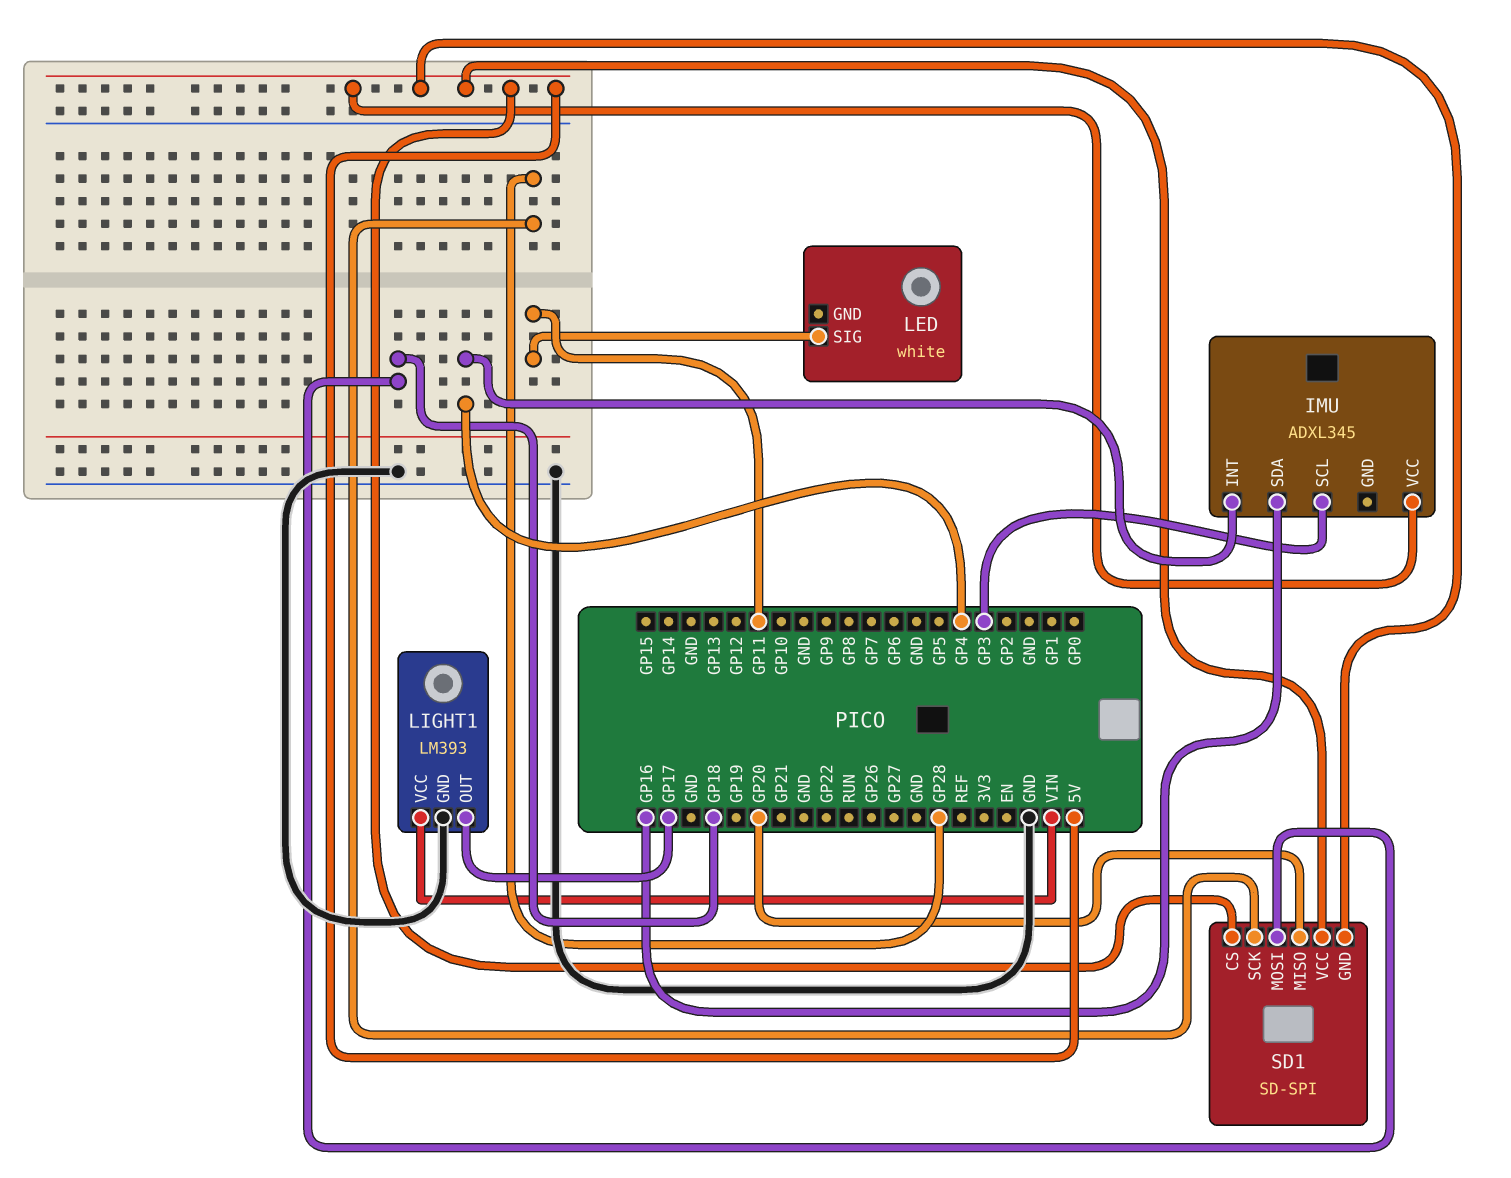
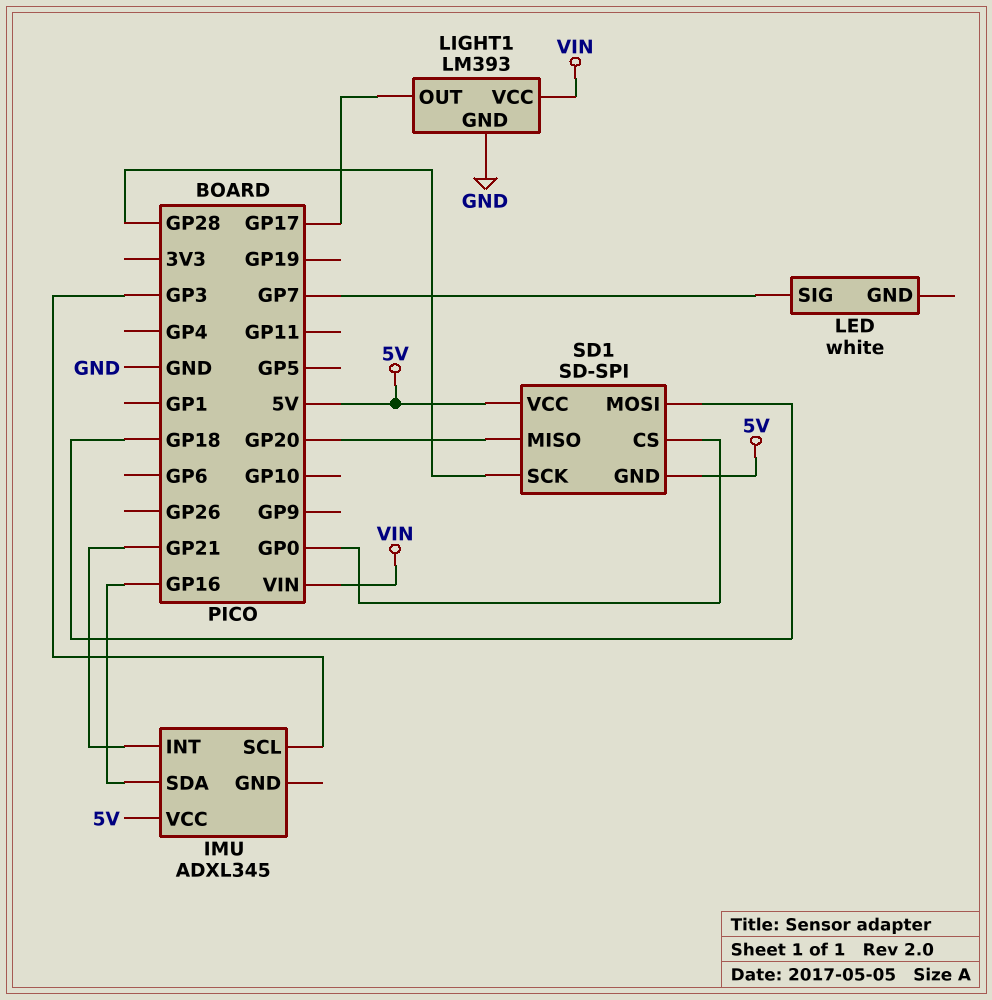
IMU pin INT: GP4 -> GP21
LED pin SIG: GP11 -> GP7
SD1 pin CS: 5V -> GP0

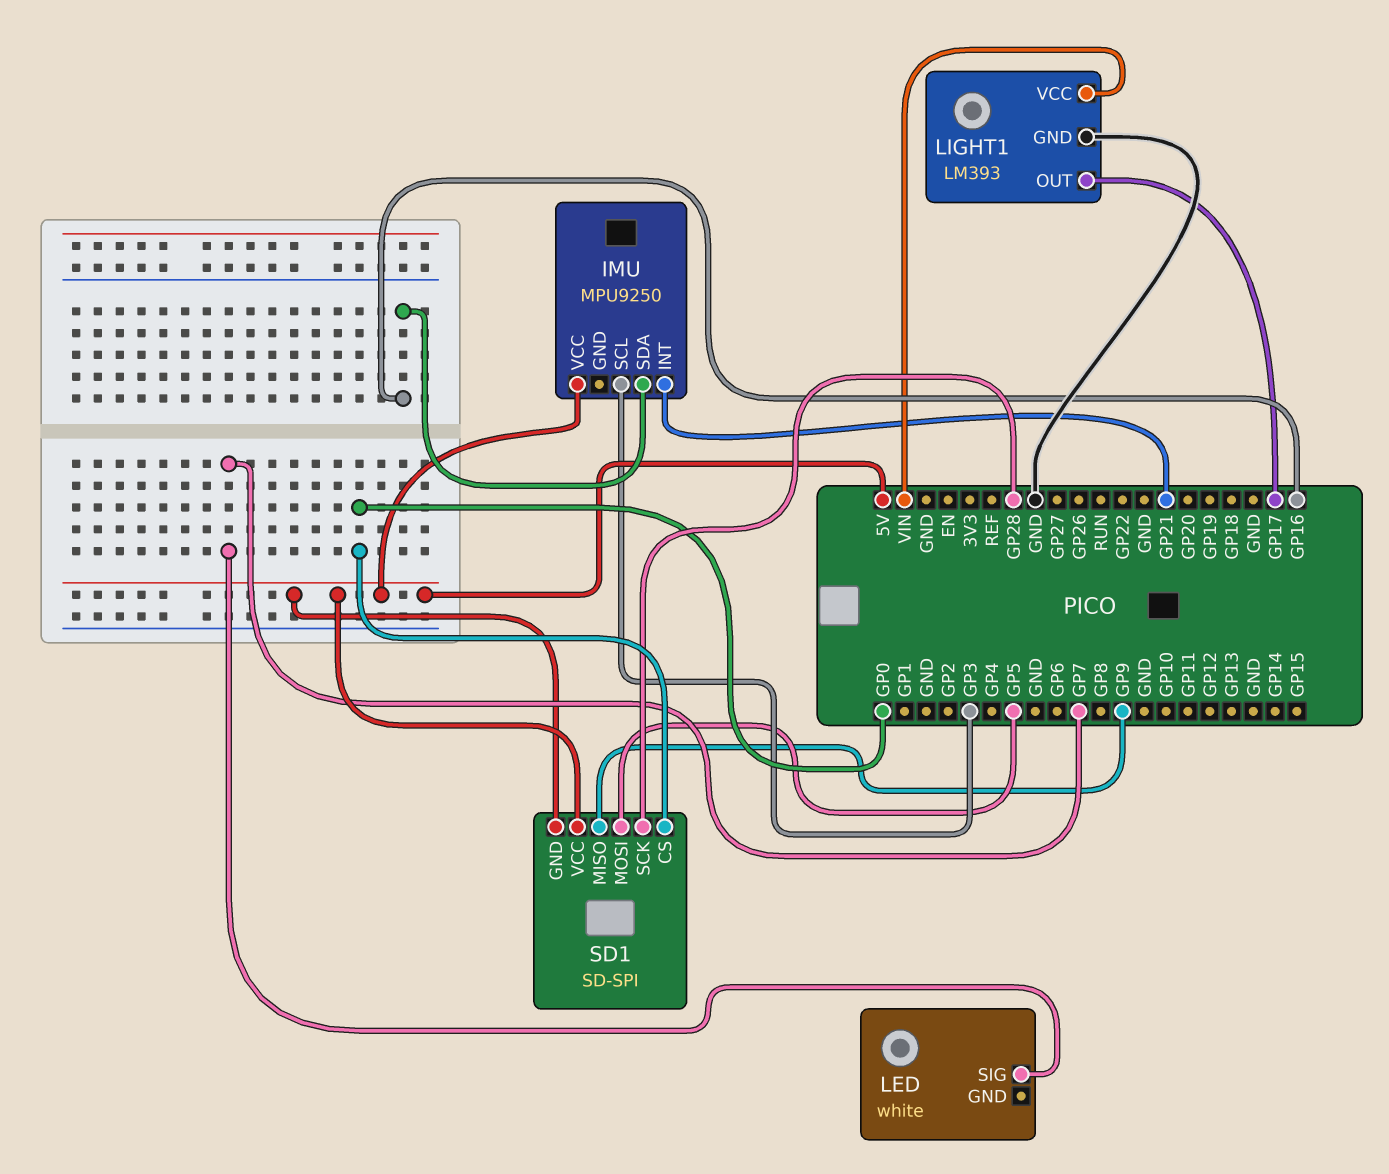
IMU: ADXL345 -> MPU9250
SD1 pin MISO: GP20 -> GP9
SD1 pin MOSI: GP18 -> GP5

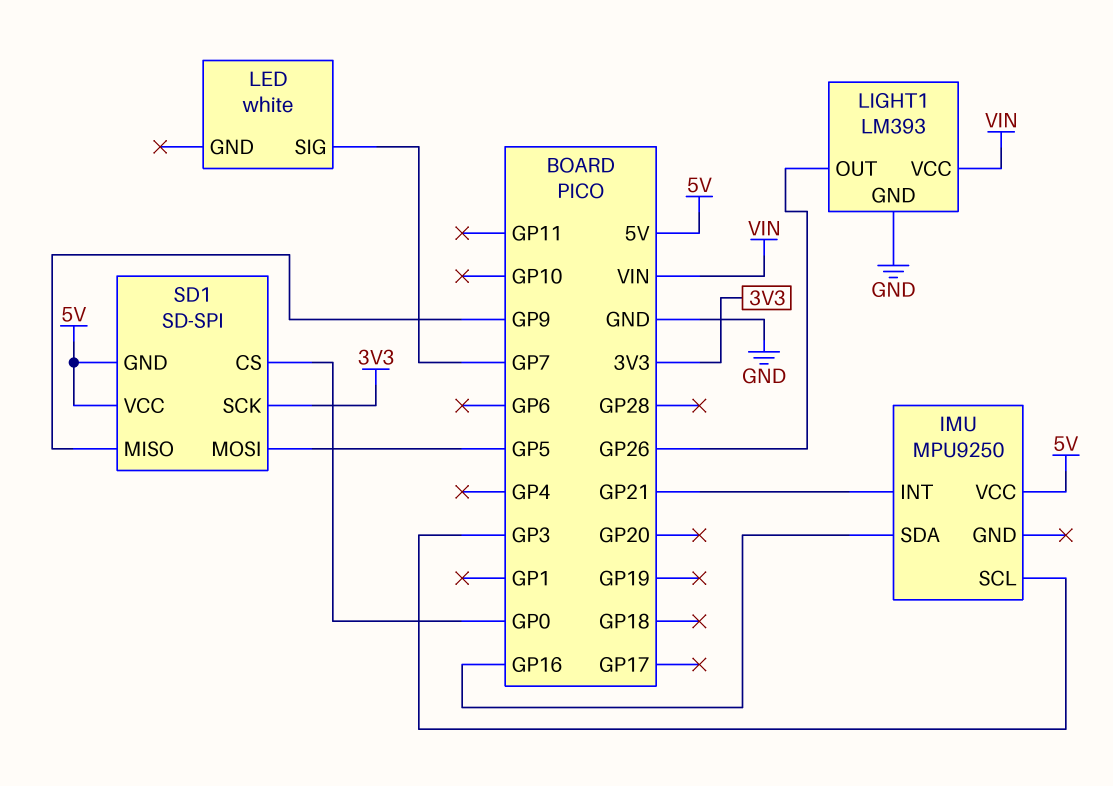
LIGHT1 pin OUT: GP17 -> GP26
SD1 pin SCK: GP28 -> 3V3

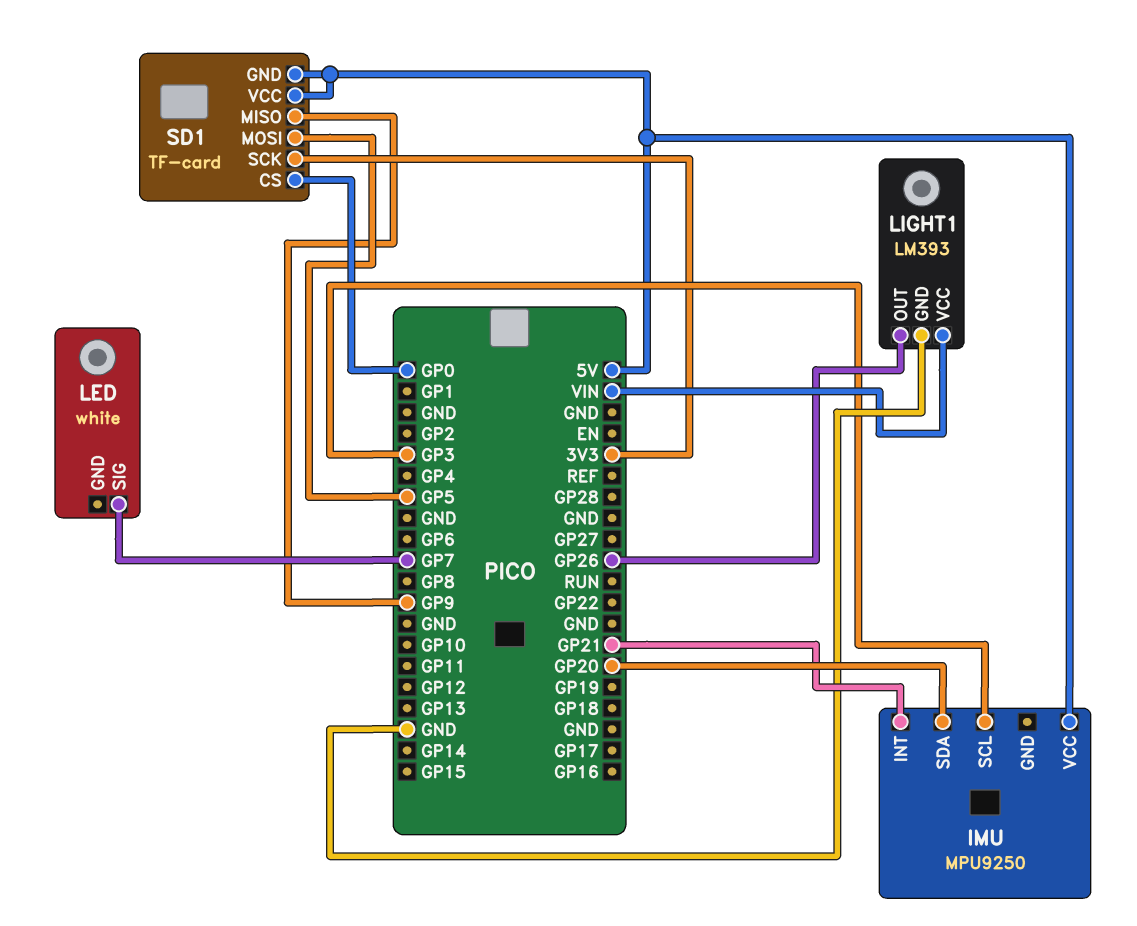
IMU pin SDA: GP16 -> GP20
SD1: SD-SPI -> TF-card

